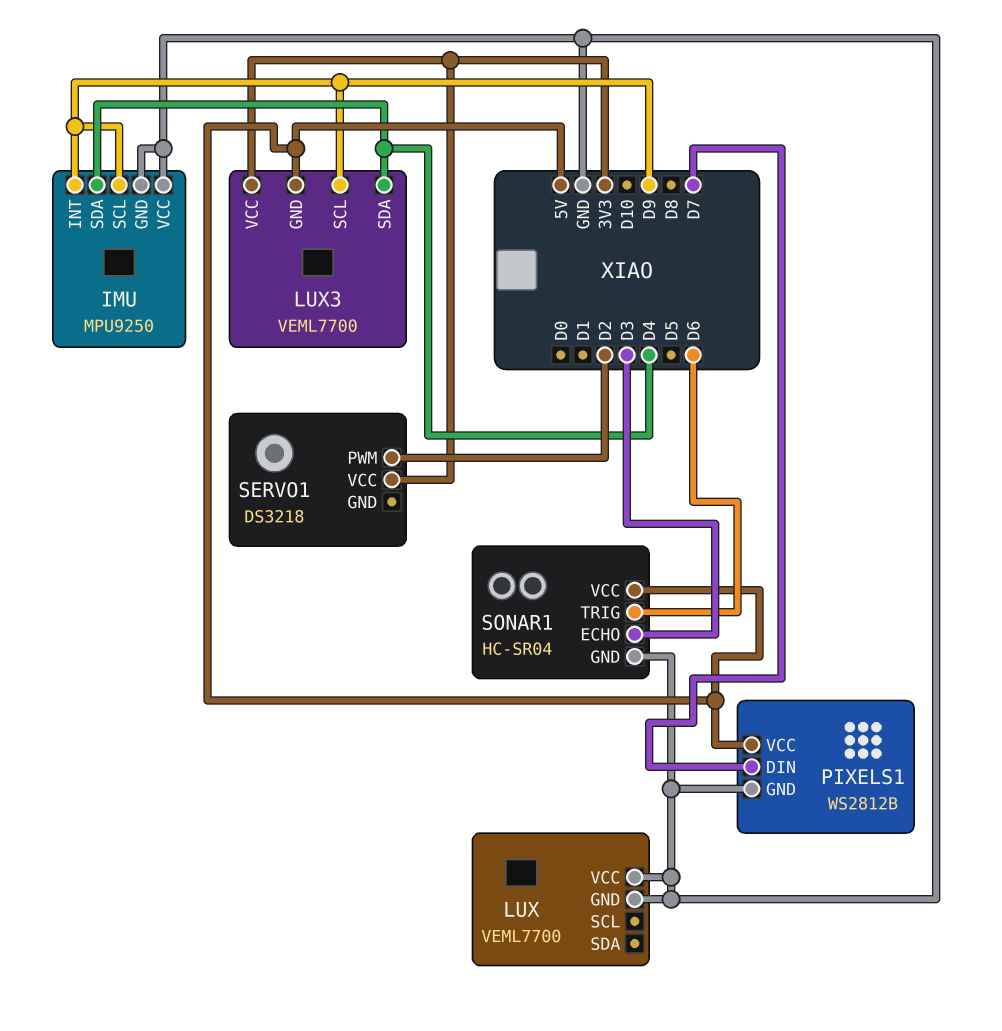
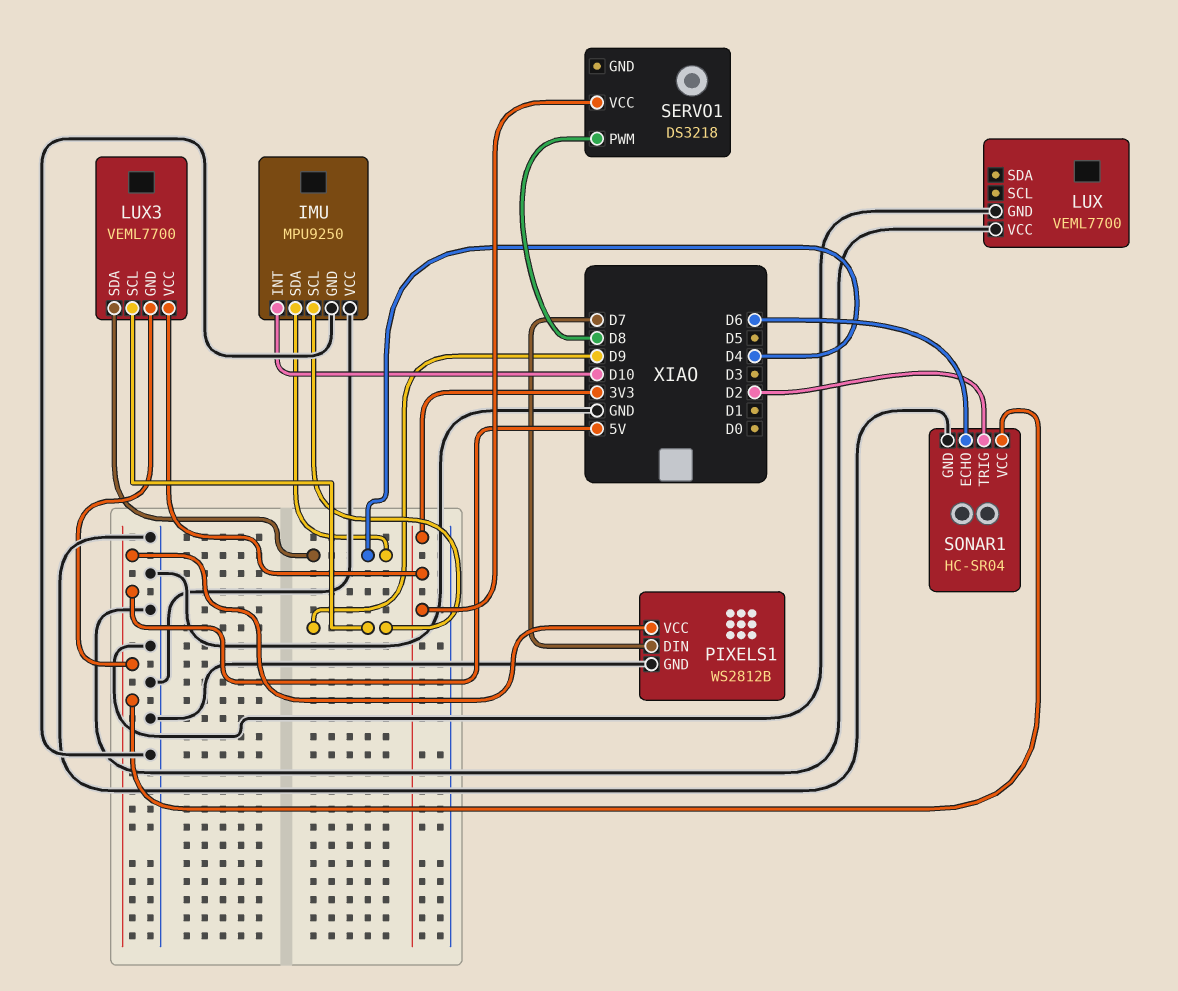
IMU pin INT: D9 -> D10
SERVO1 pin PWM: D2 -> D8
SONAR1 pin ECHO: D3 -> D6
SONAR1 pin TRIG: D6 -> D2

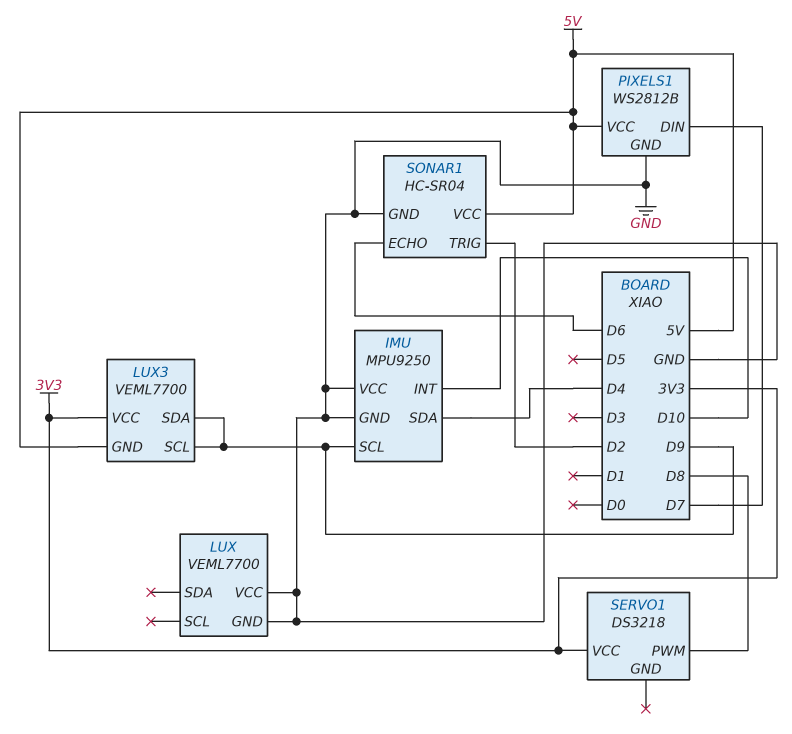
LUX3 pin SDA: D4 -> D9

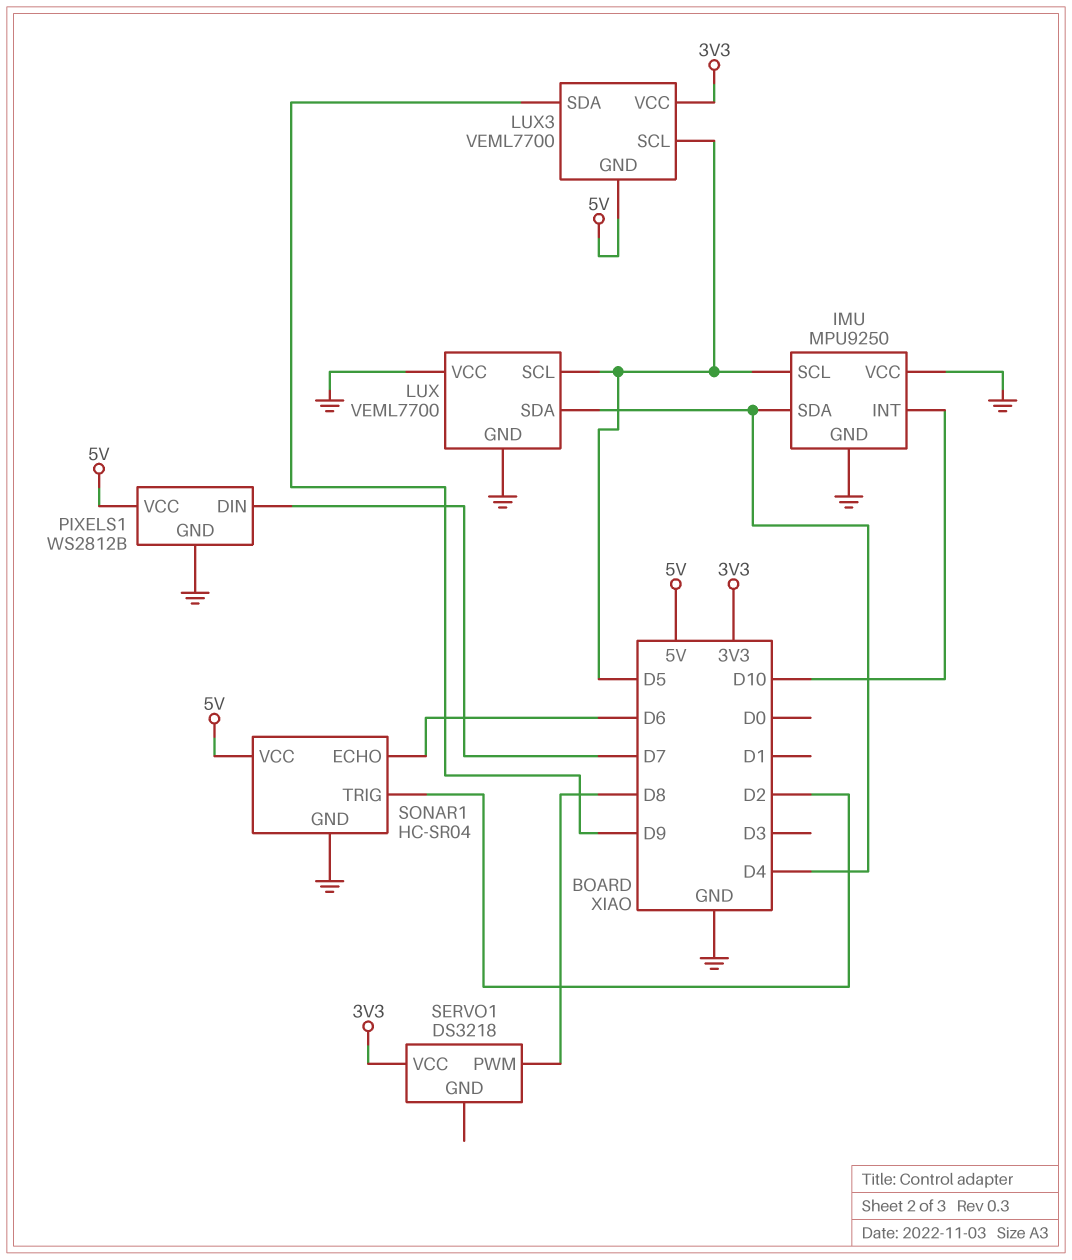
IMU pin SCL: D9 -> D5
LUX pin SCL: none -> D5
LUX pin SDA: none -> D4
LUX3 pin SCL: D9 -> D5

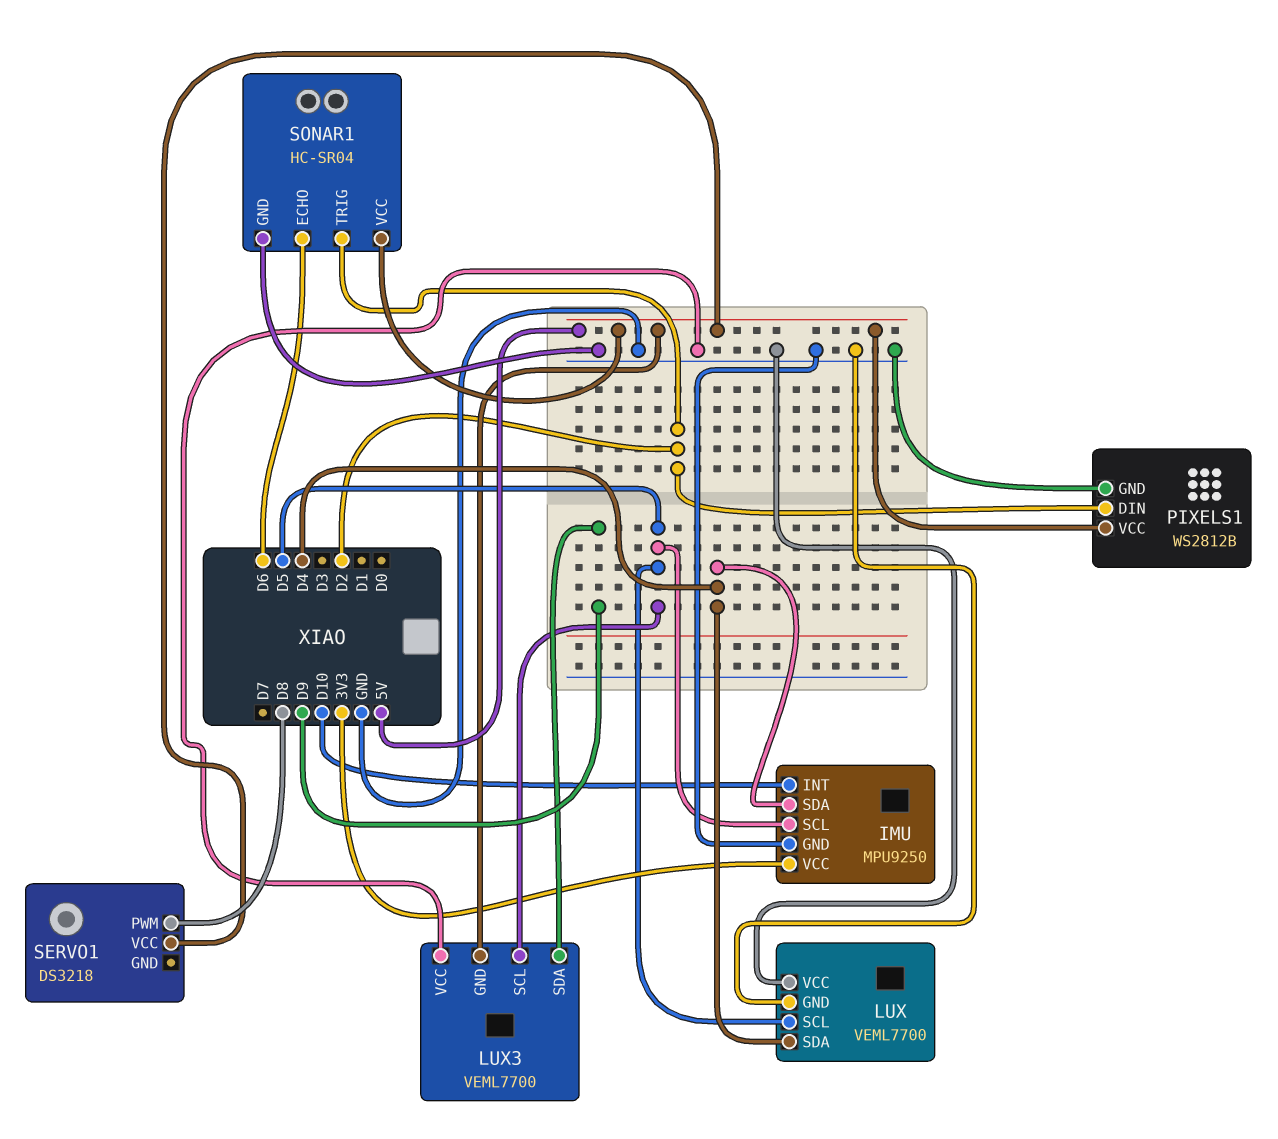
IMU pin VCC: GND -> 3V3
LUX3 pin VCC: 3V3 -> GND
PIXELS1 pin DIN: D7 -> D2
SERVO1 pin VCC: 3V3 -> 5V

